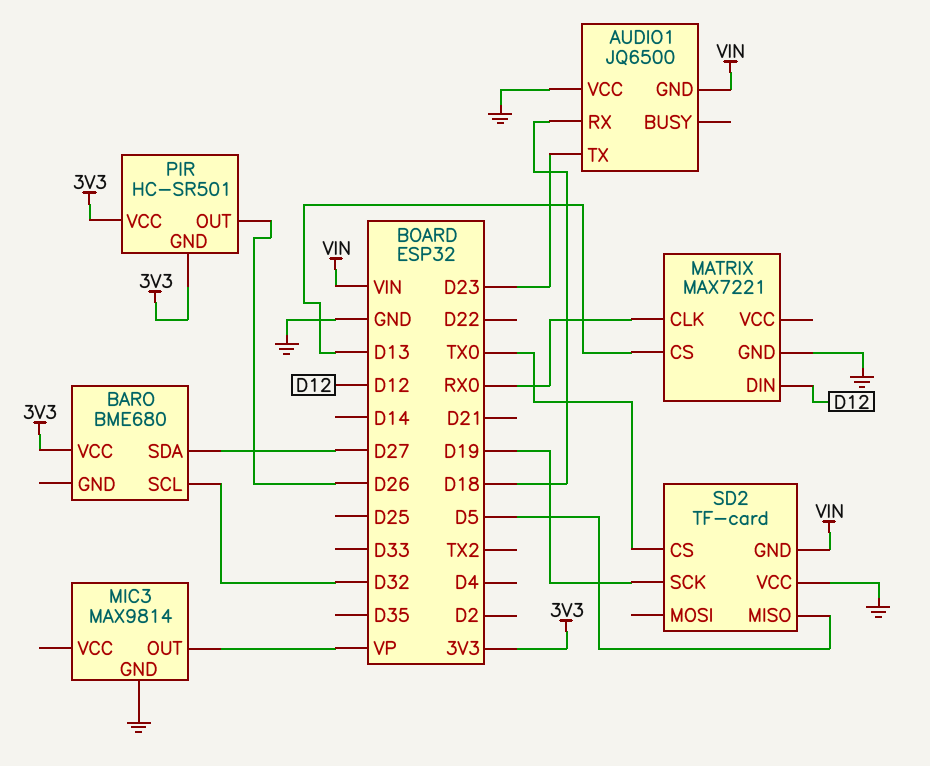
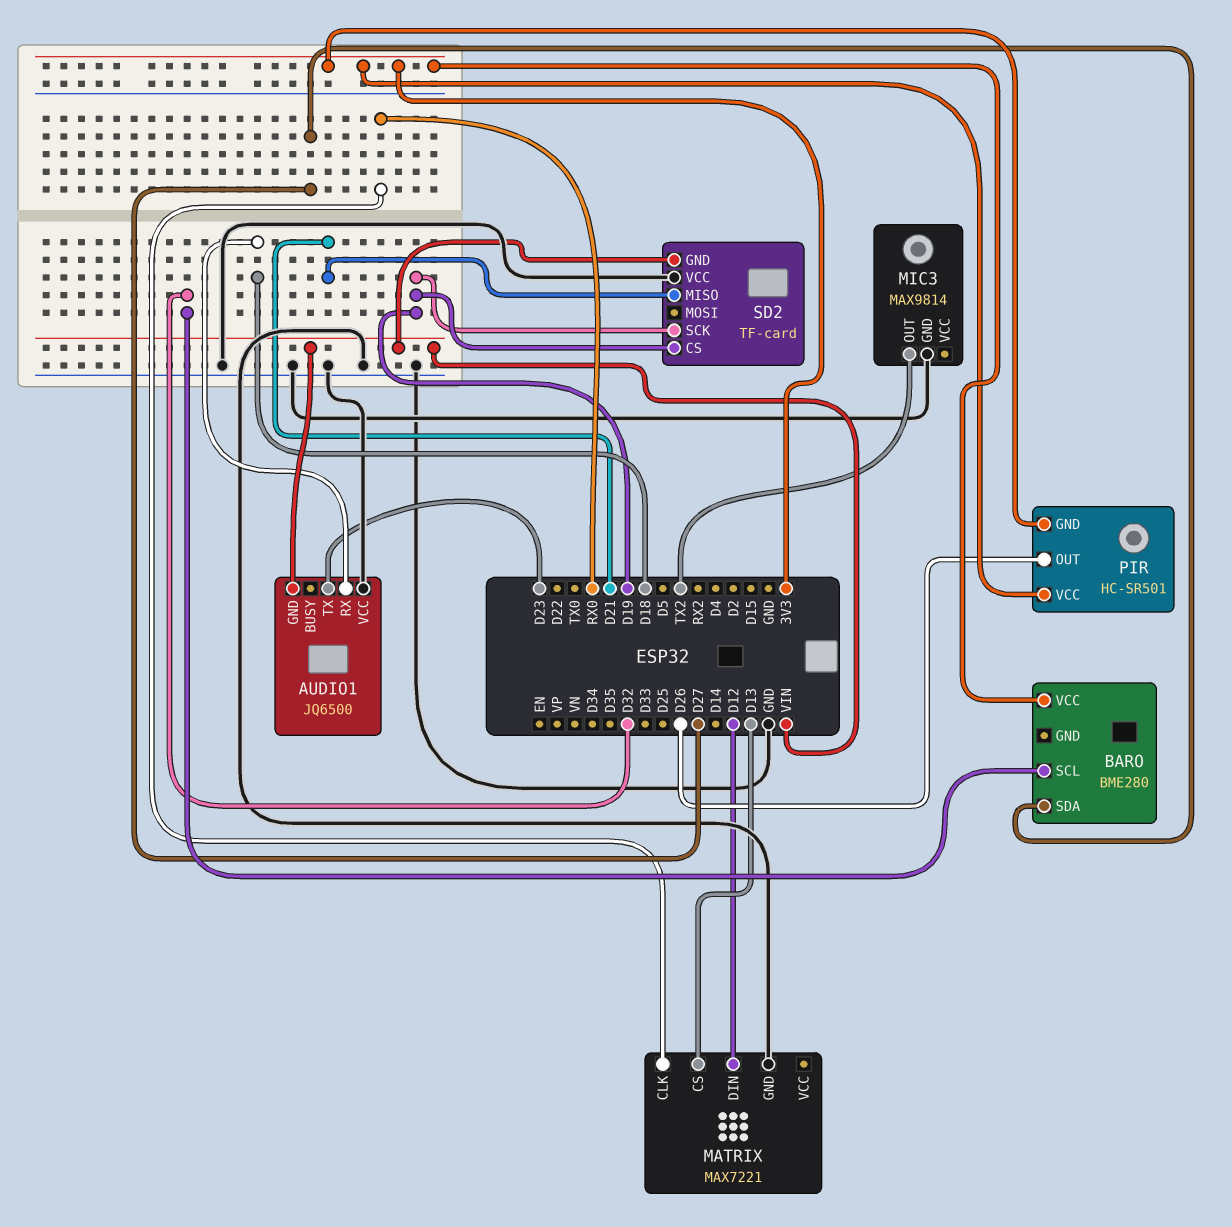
BARO: BME680 -> BME280
MIC3 pin OUT: VP -> TX2
SD2 pin CS: TX0 -> D19
SD2 pin MISO: D5 -> D21

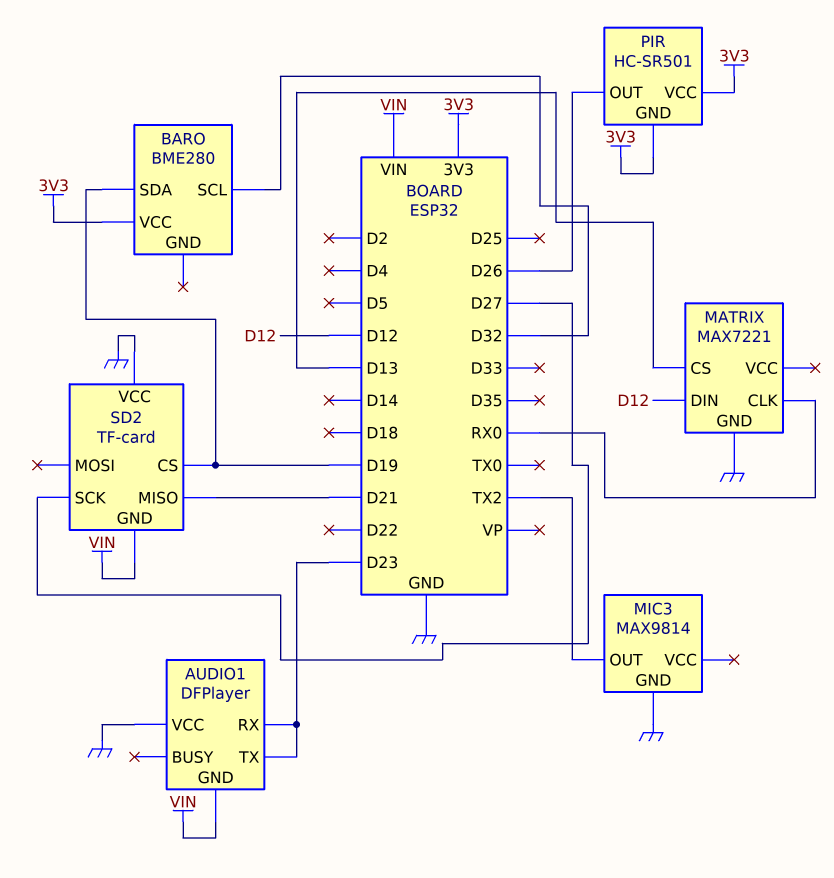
AUDIO1: JQ6500 -> DFPlayer
AUDIO1 pin RX: D18 -> D23
BARO pin SDA: D27 -> D19
SD2 pin SCK: D19 -> D27

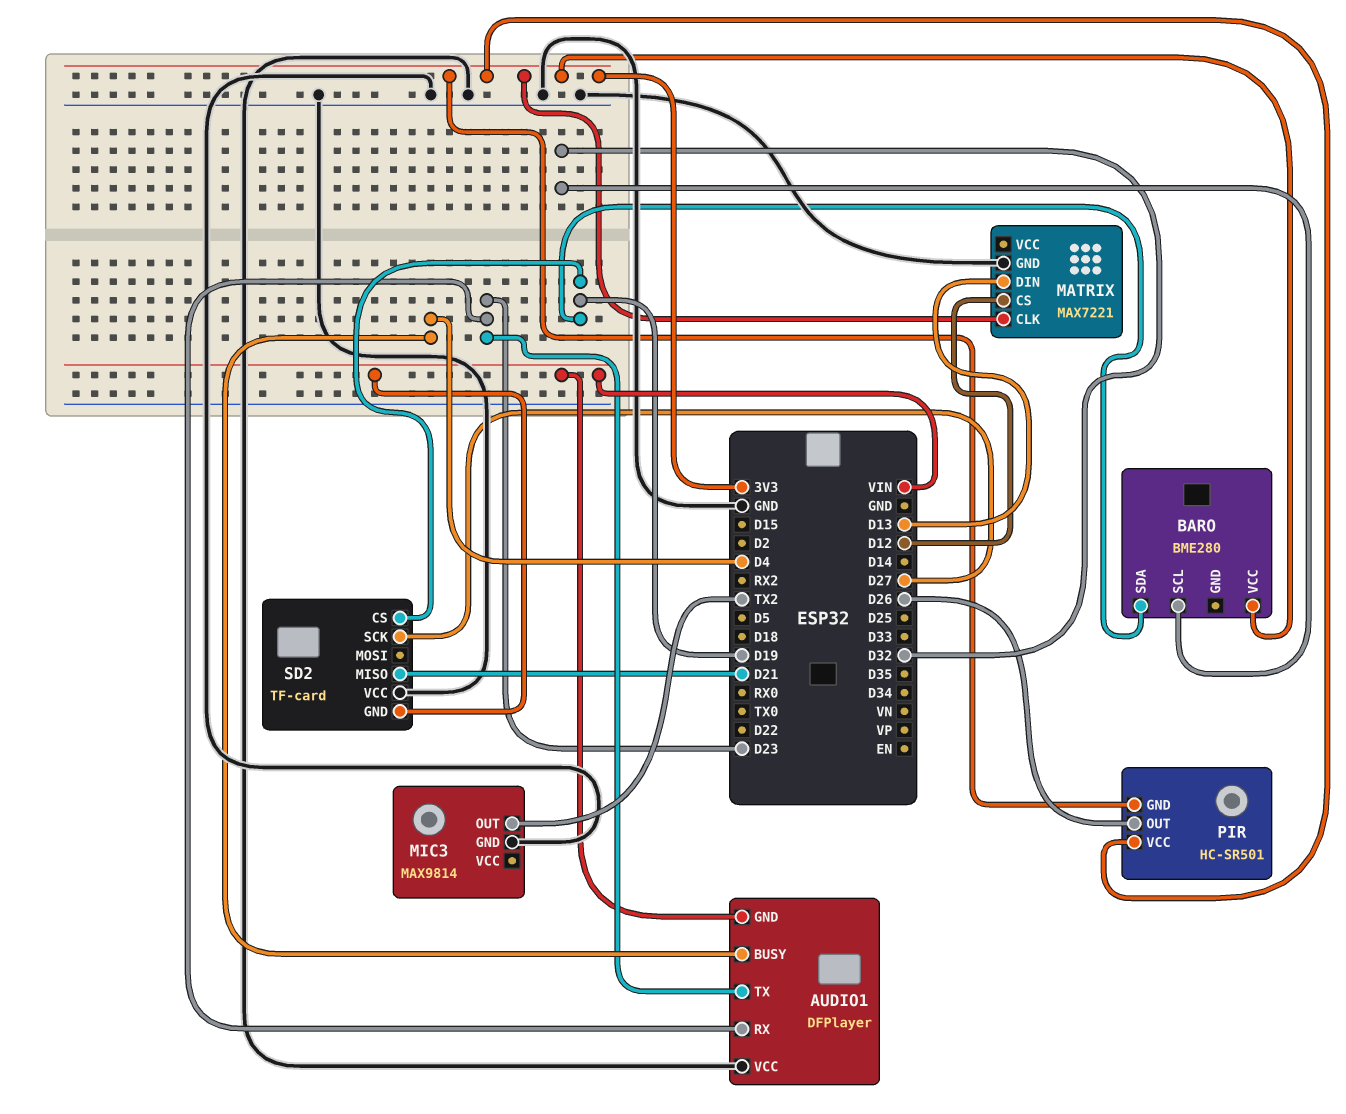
AUDIO1 pin BUSY: none -> D4
MATRIX pin CLK: RX0 -> 3V3
MATRIX pin CS: D13 -> D12
MATRIX pin DIN: D12 -> D13

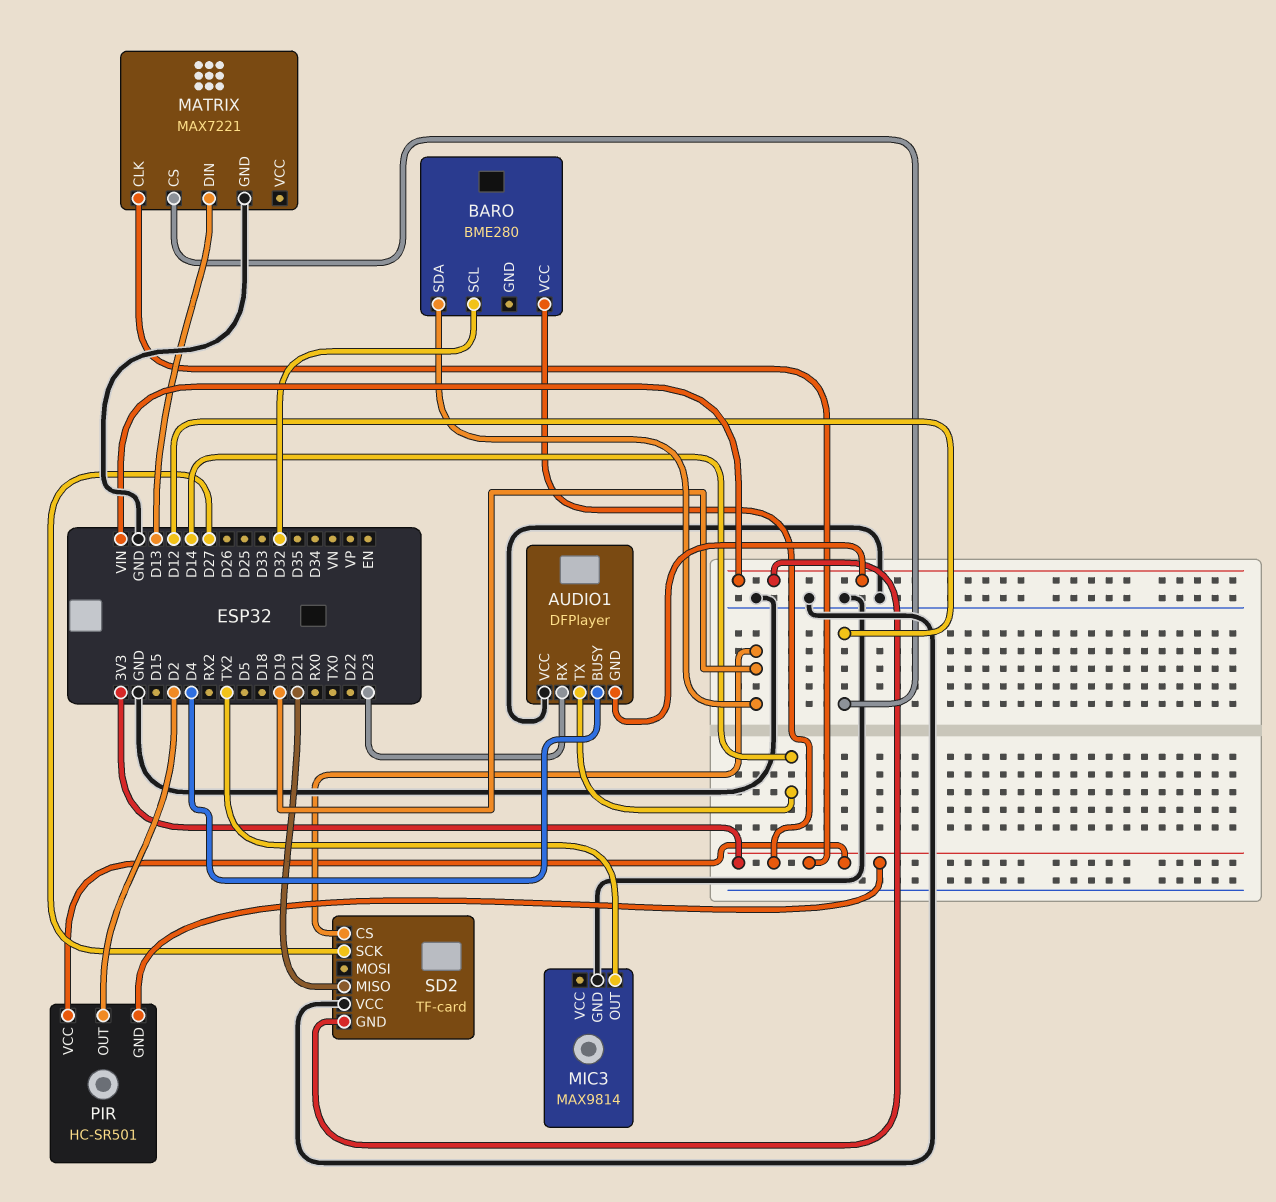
AUDIO1 pin TX: D23 -> D14
PIR pin OUT: D26 -> D2

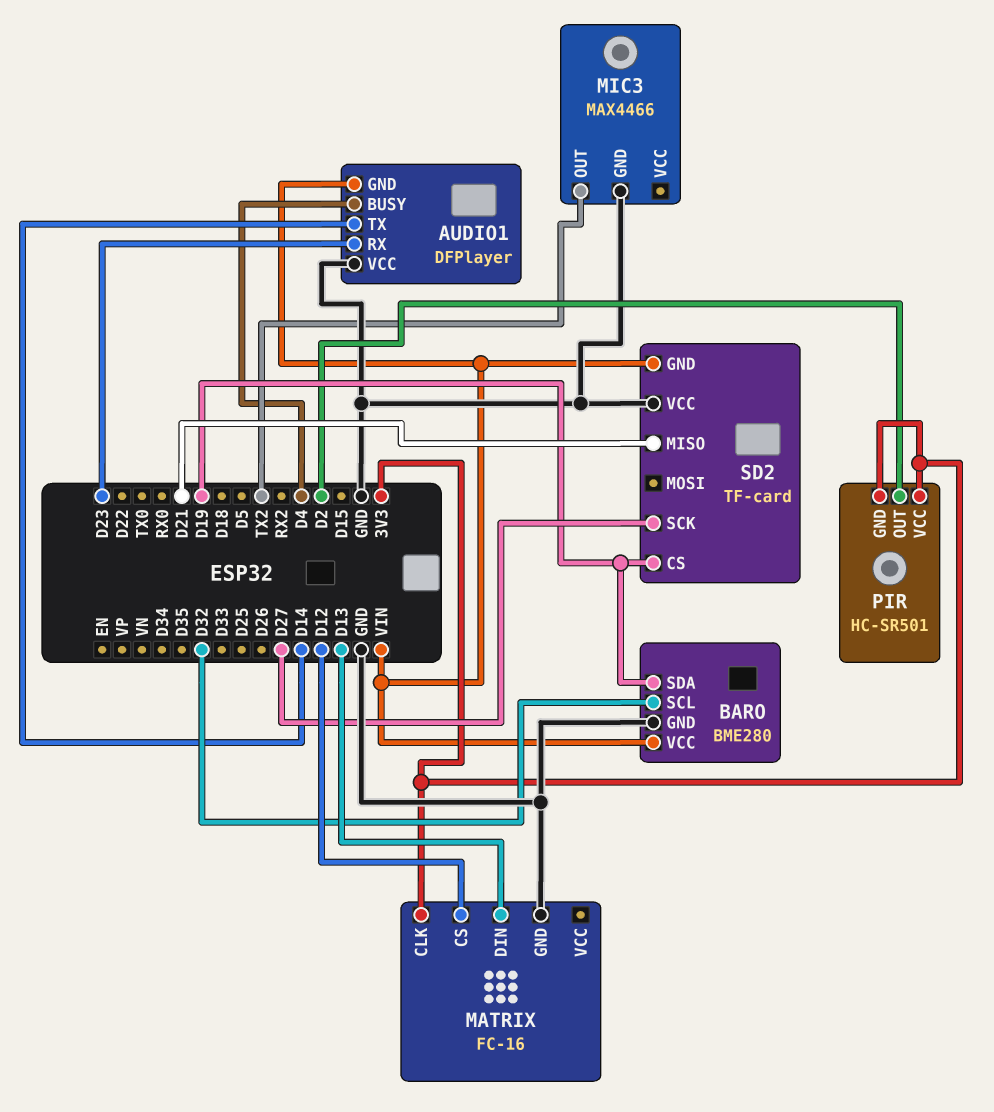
BARO pin GND: none -> GND
BARO pin VCC: 3V3 -> VIN
MATRIX: MAX7221 -> FC-16
MIC3: MAX9814 -> MAX4466

